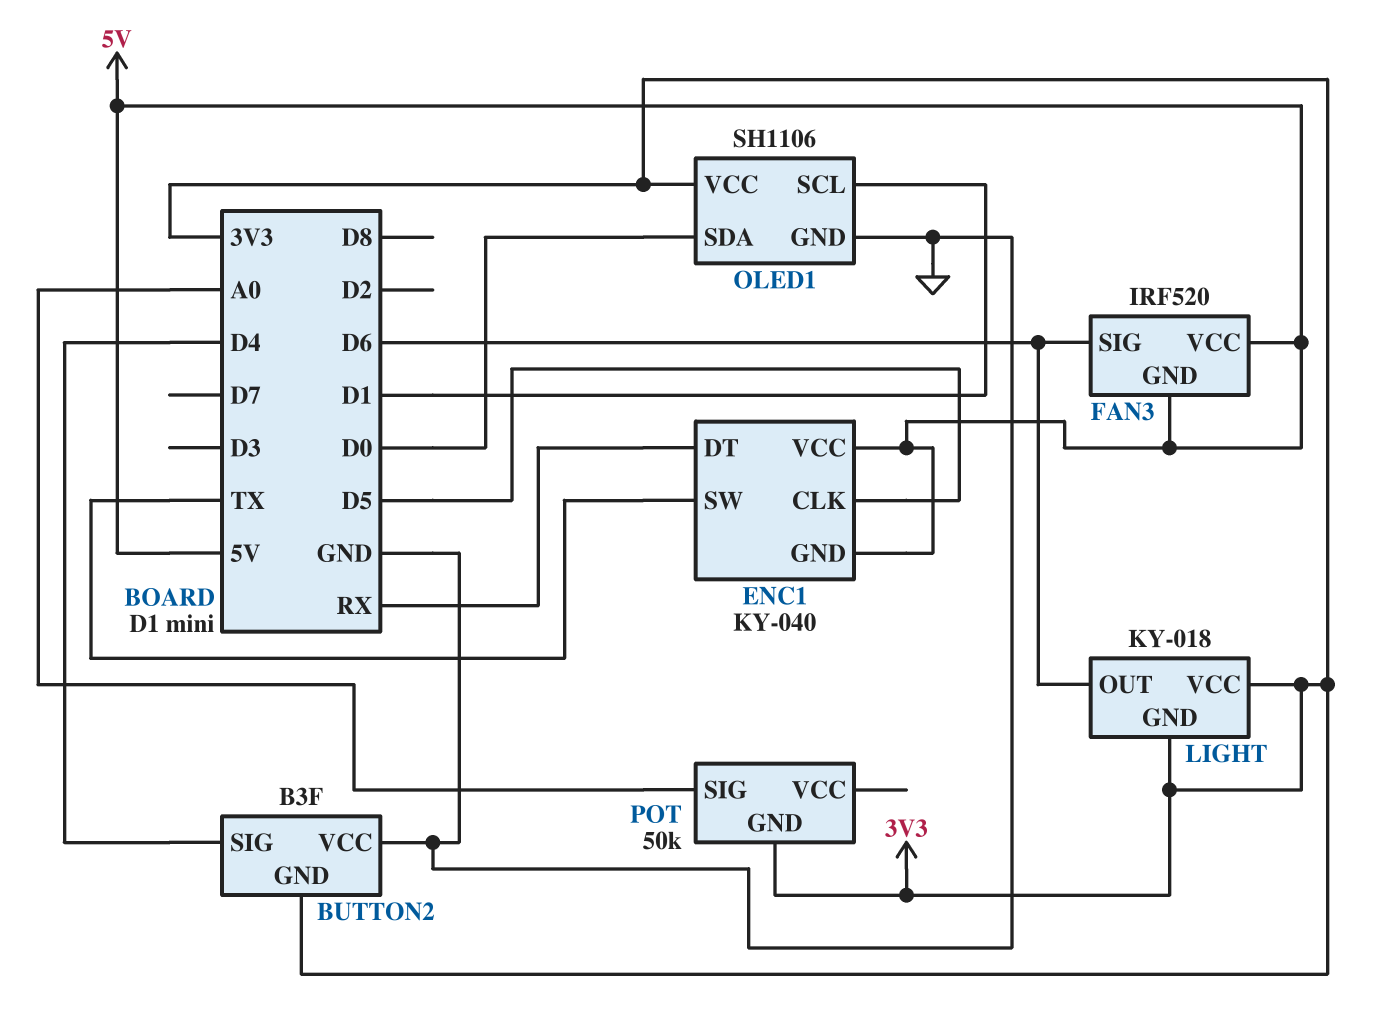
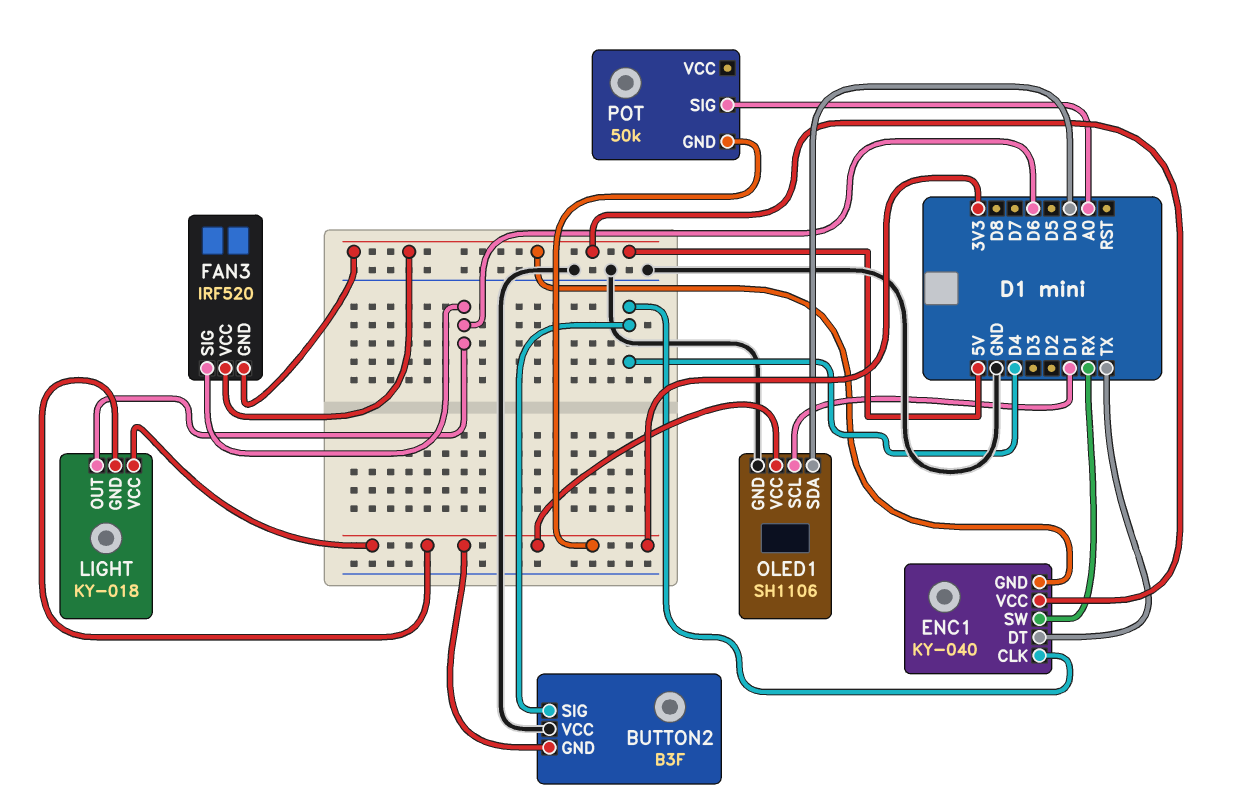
ENC1 pin CLK: D5 -> D4
ENC1 pin DT: RX -> TX
ENC1 pin SW: TX -> RX

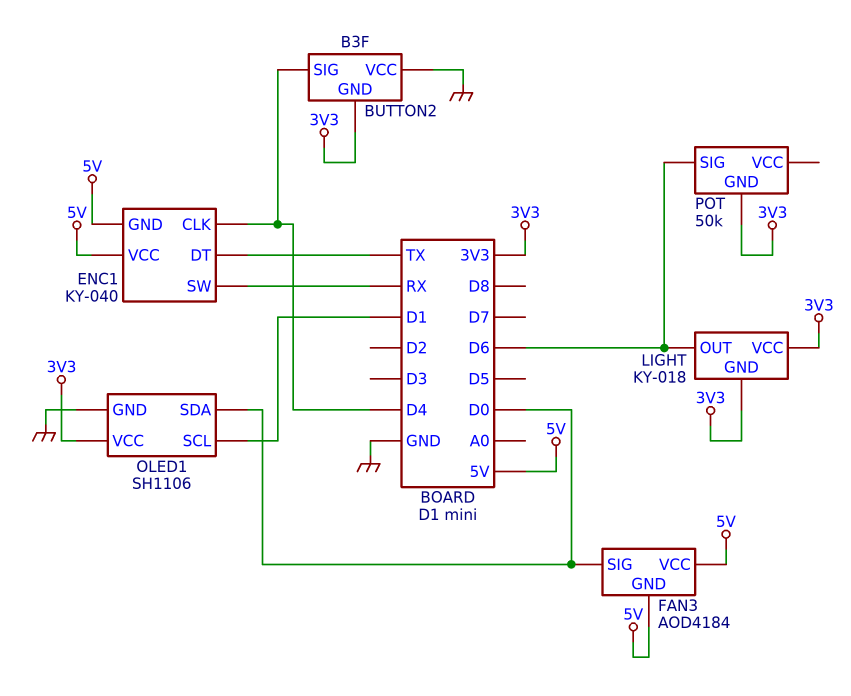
FAN3: IRF520 -> AOD4184
FAN3 pin SIG: D6 -> D0
POT pin SIG: A0 -> D6

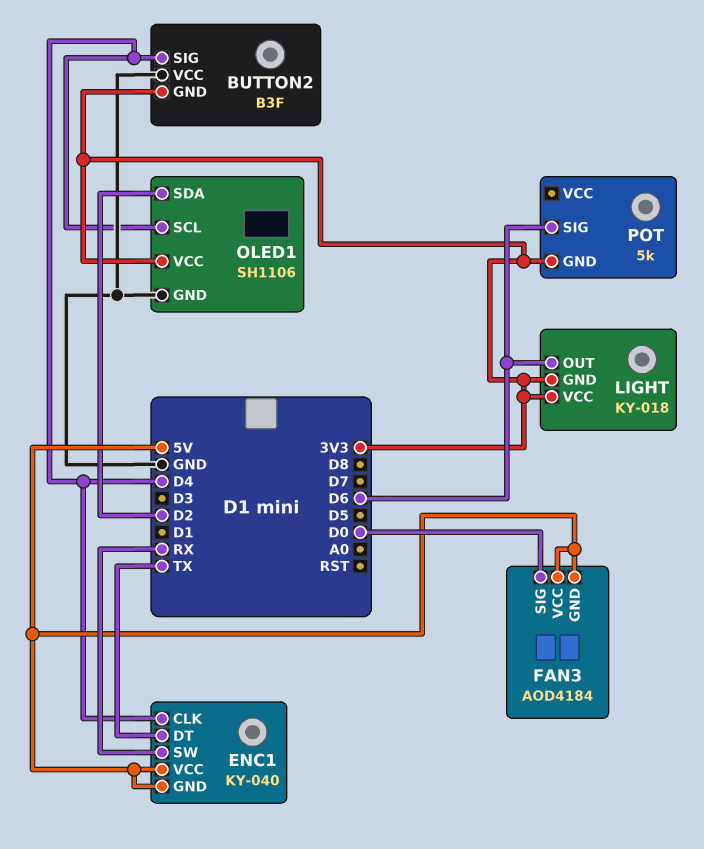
OLED1 pin SCL: D1 -> D4
OLED1 pin SDA: D0 -> D2
POT: 50k -> 5k

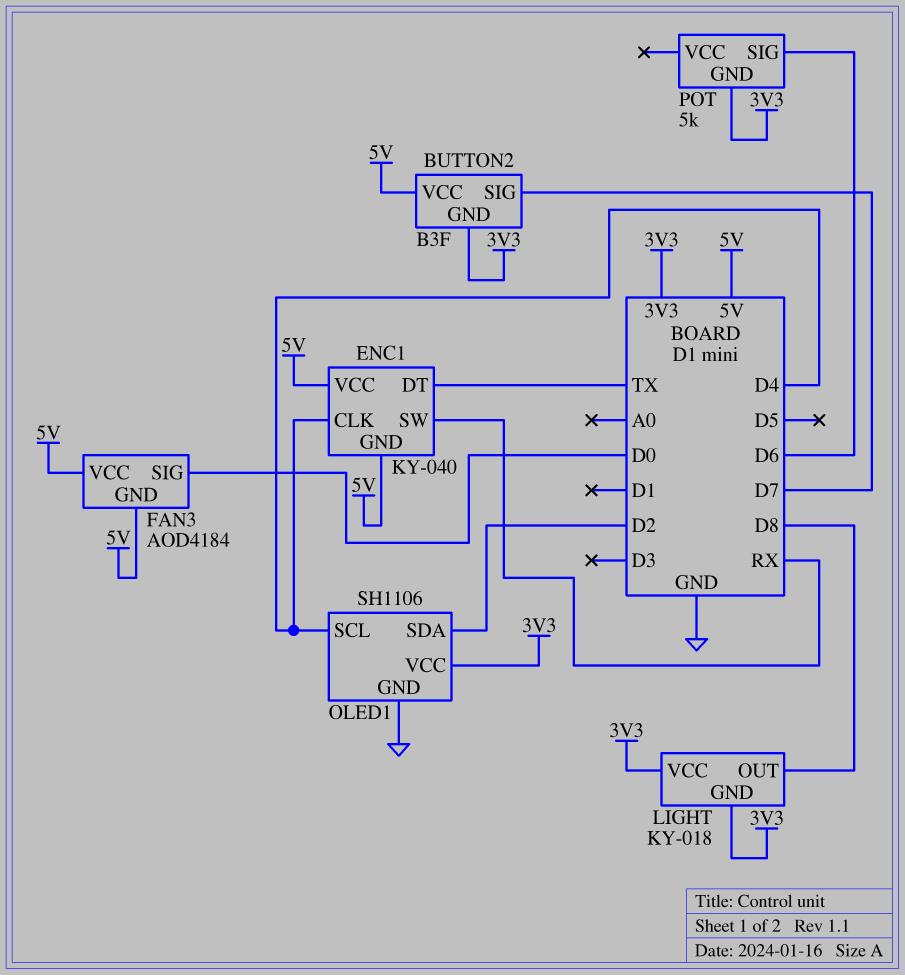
BUTTON2 pin SIG: D4 -> D7
BUTTON2 pin VCC: GND -> 5V
LIGHT pin OUT: D6 -> D8

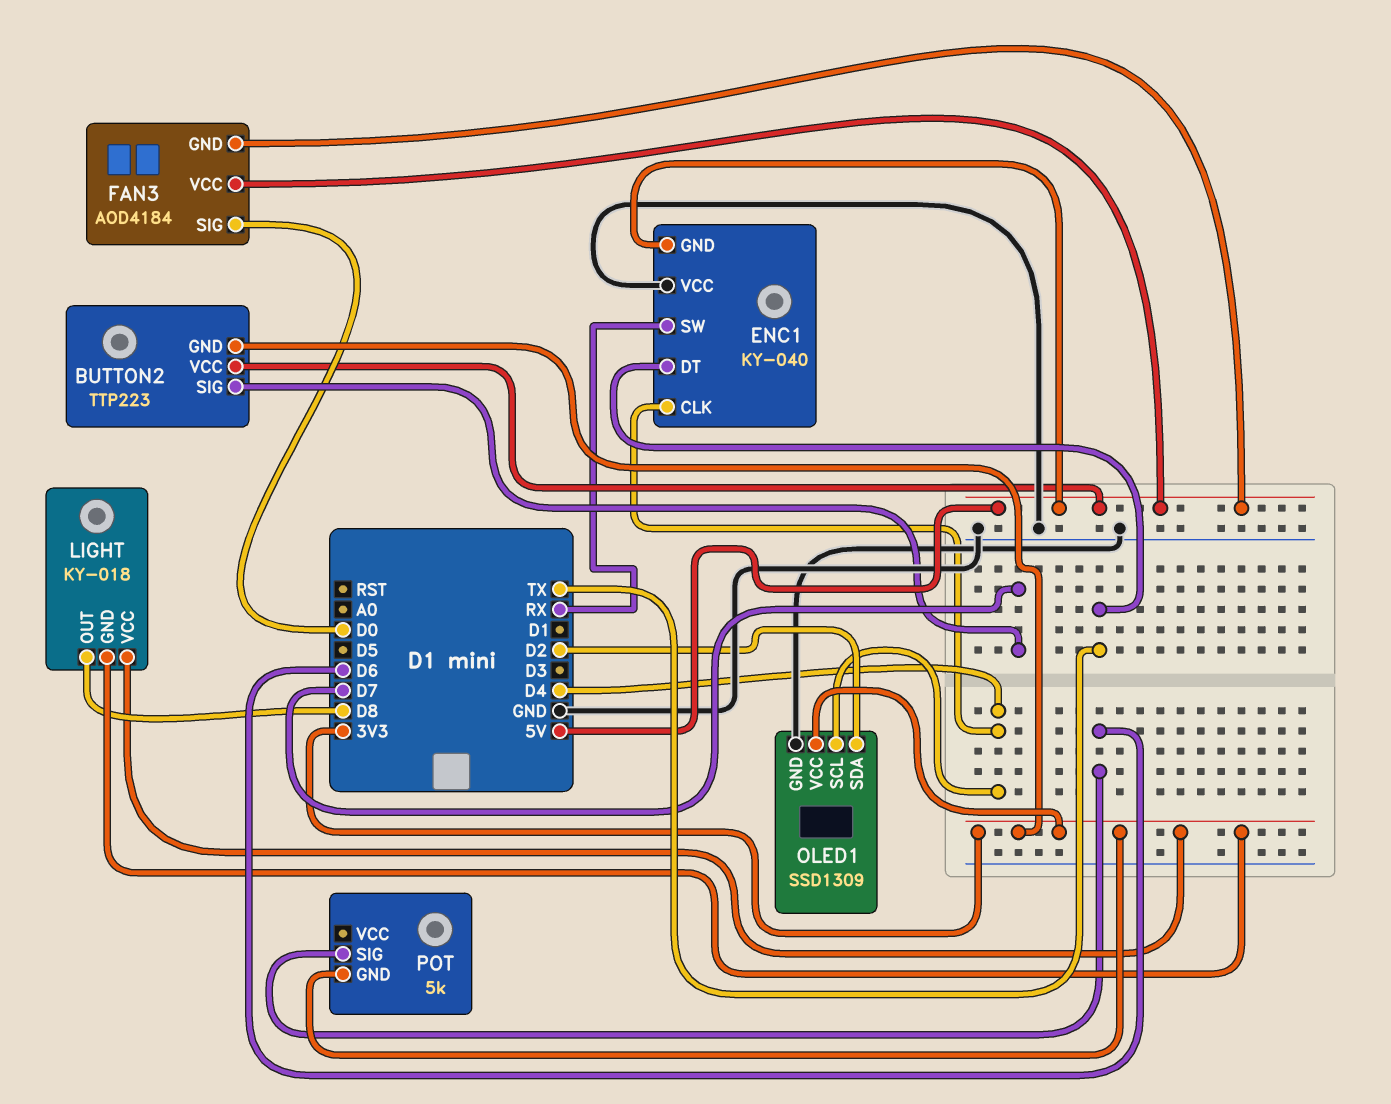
BUTTON2: B3F -> TTP223
ENC1 pin VCC: 5V -> GND
OLED1: SH1106 -> SSD1309

